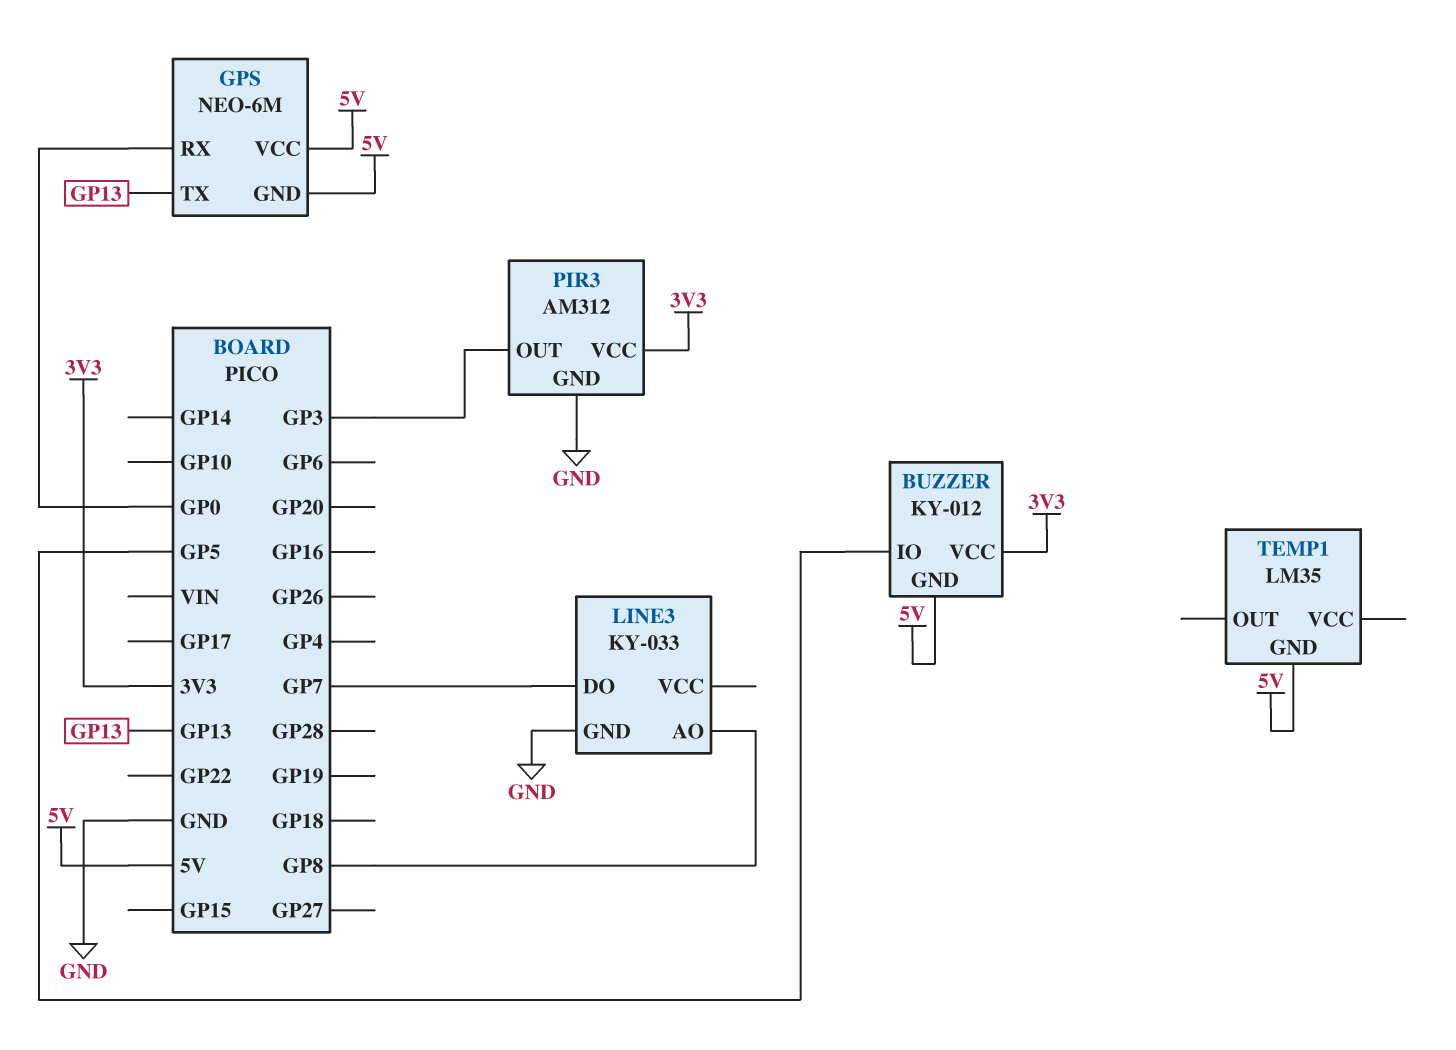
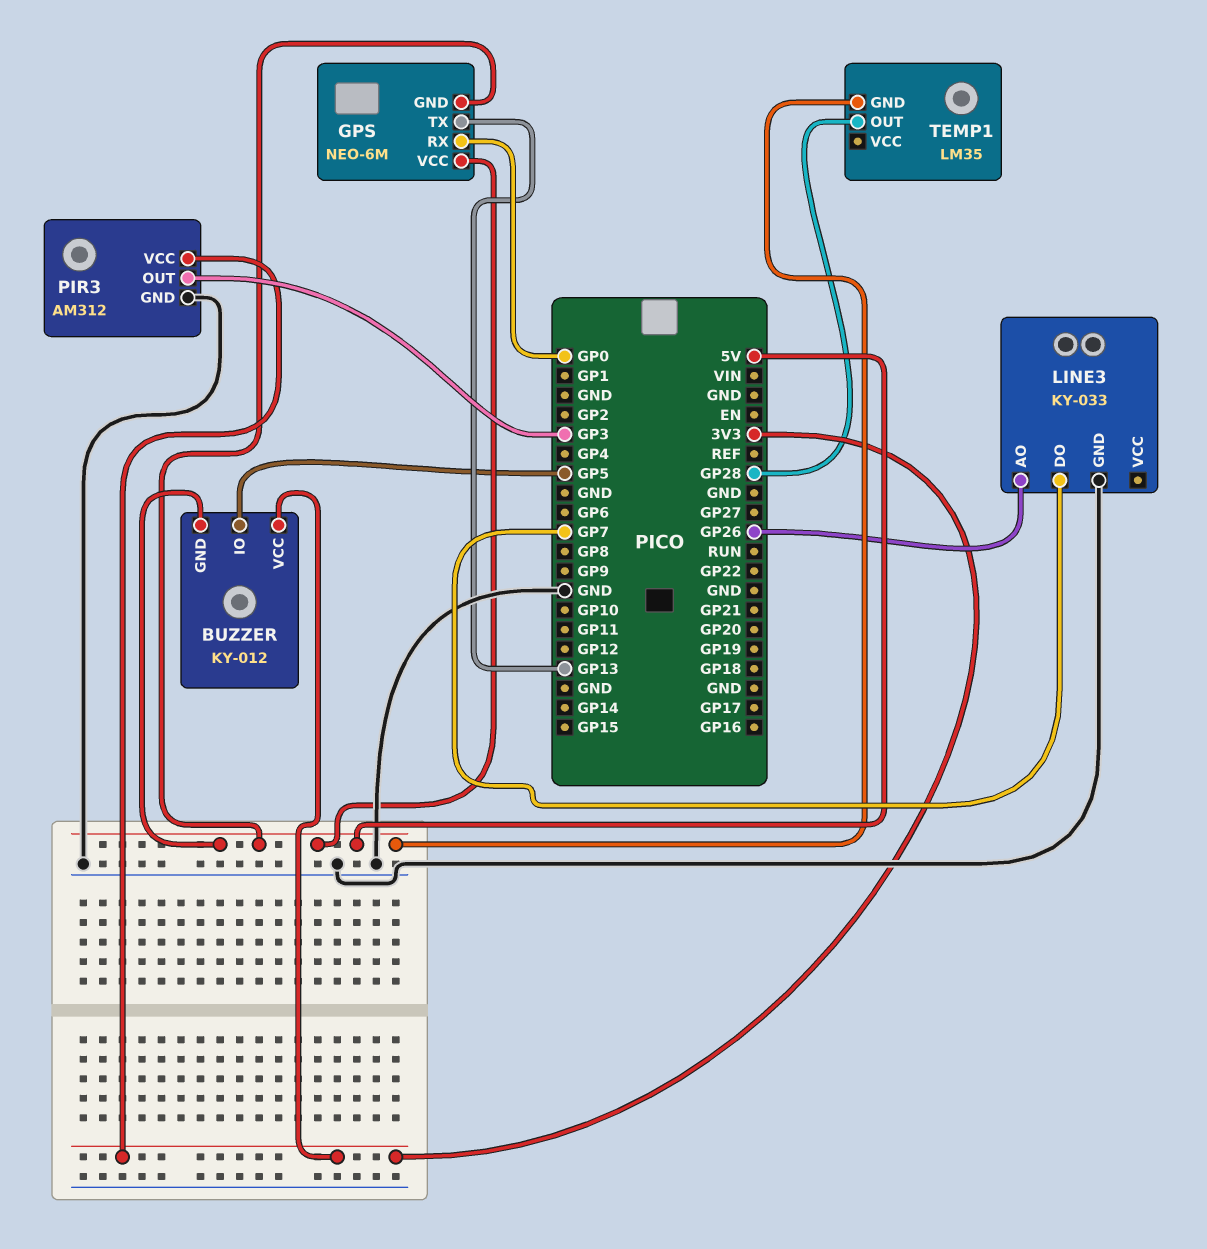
LINE3 pin AO: GP8 -> GP26
TEMP1 pin OUT: none -> GP28

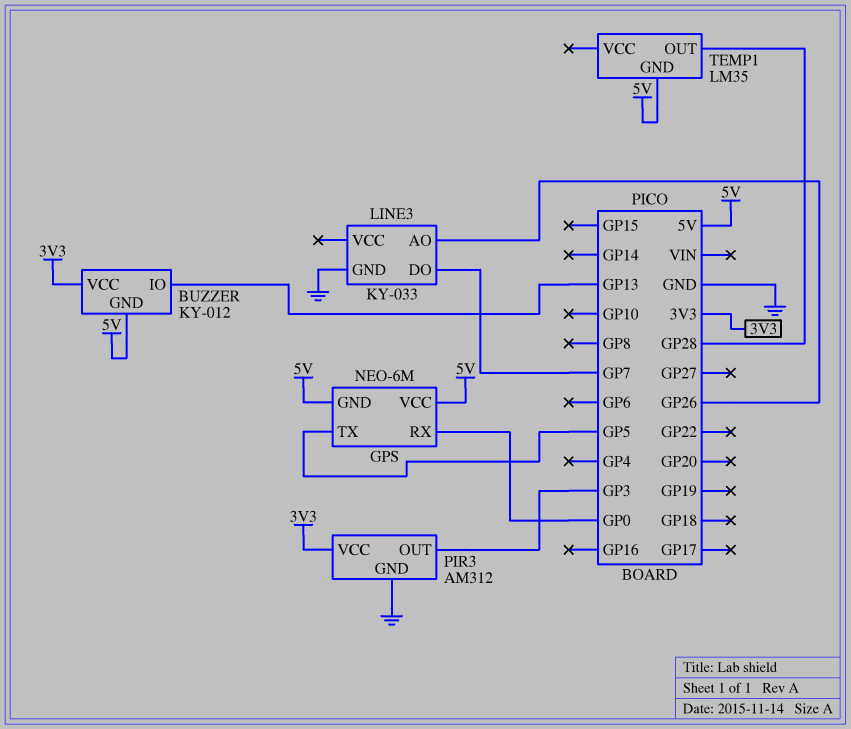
BUZZER pin IO: GP5 -> GP13
GPS pin TX: GP13 -> GP5

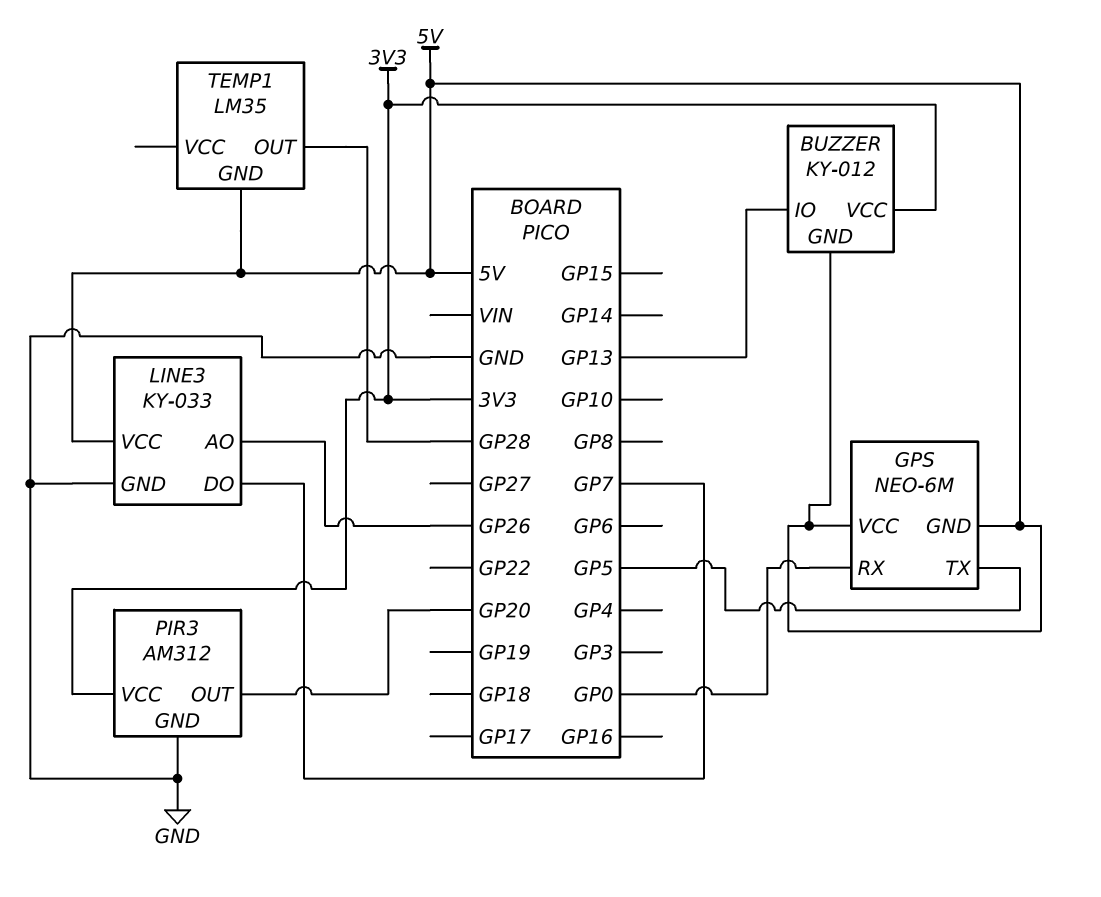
LINE3 pin VCC: none -> 5V
PIR3 pin OUT: GP3 -> GP20

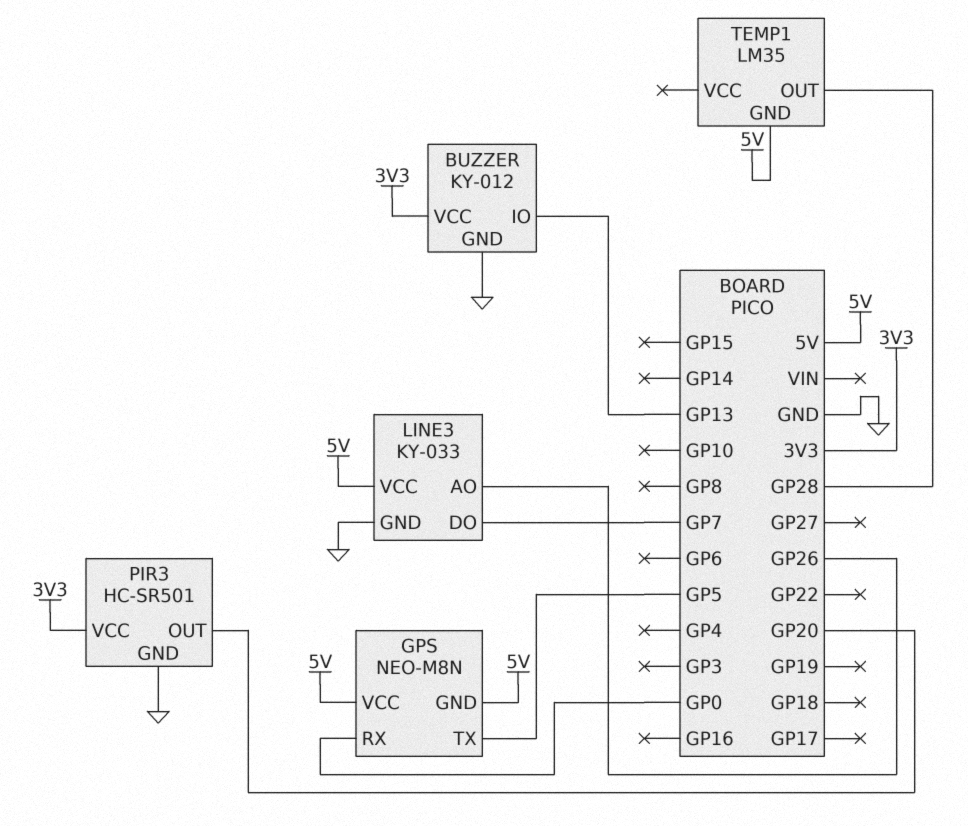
BUZZER pin GND: 5V -> GND
GPS: NEO-6M -> NEO-M8N
PIR3: AM312 -> HC-SR501

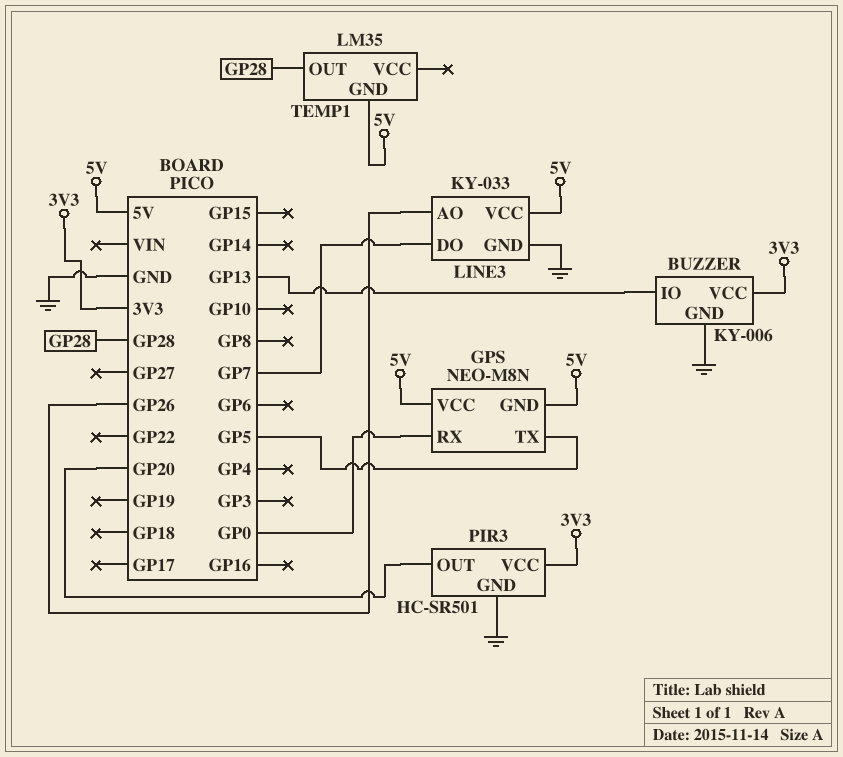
BUZZER: KY-012 -> KY-006

